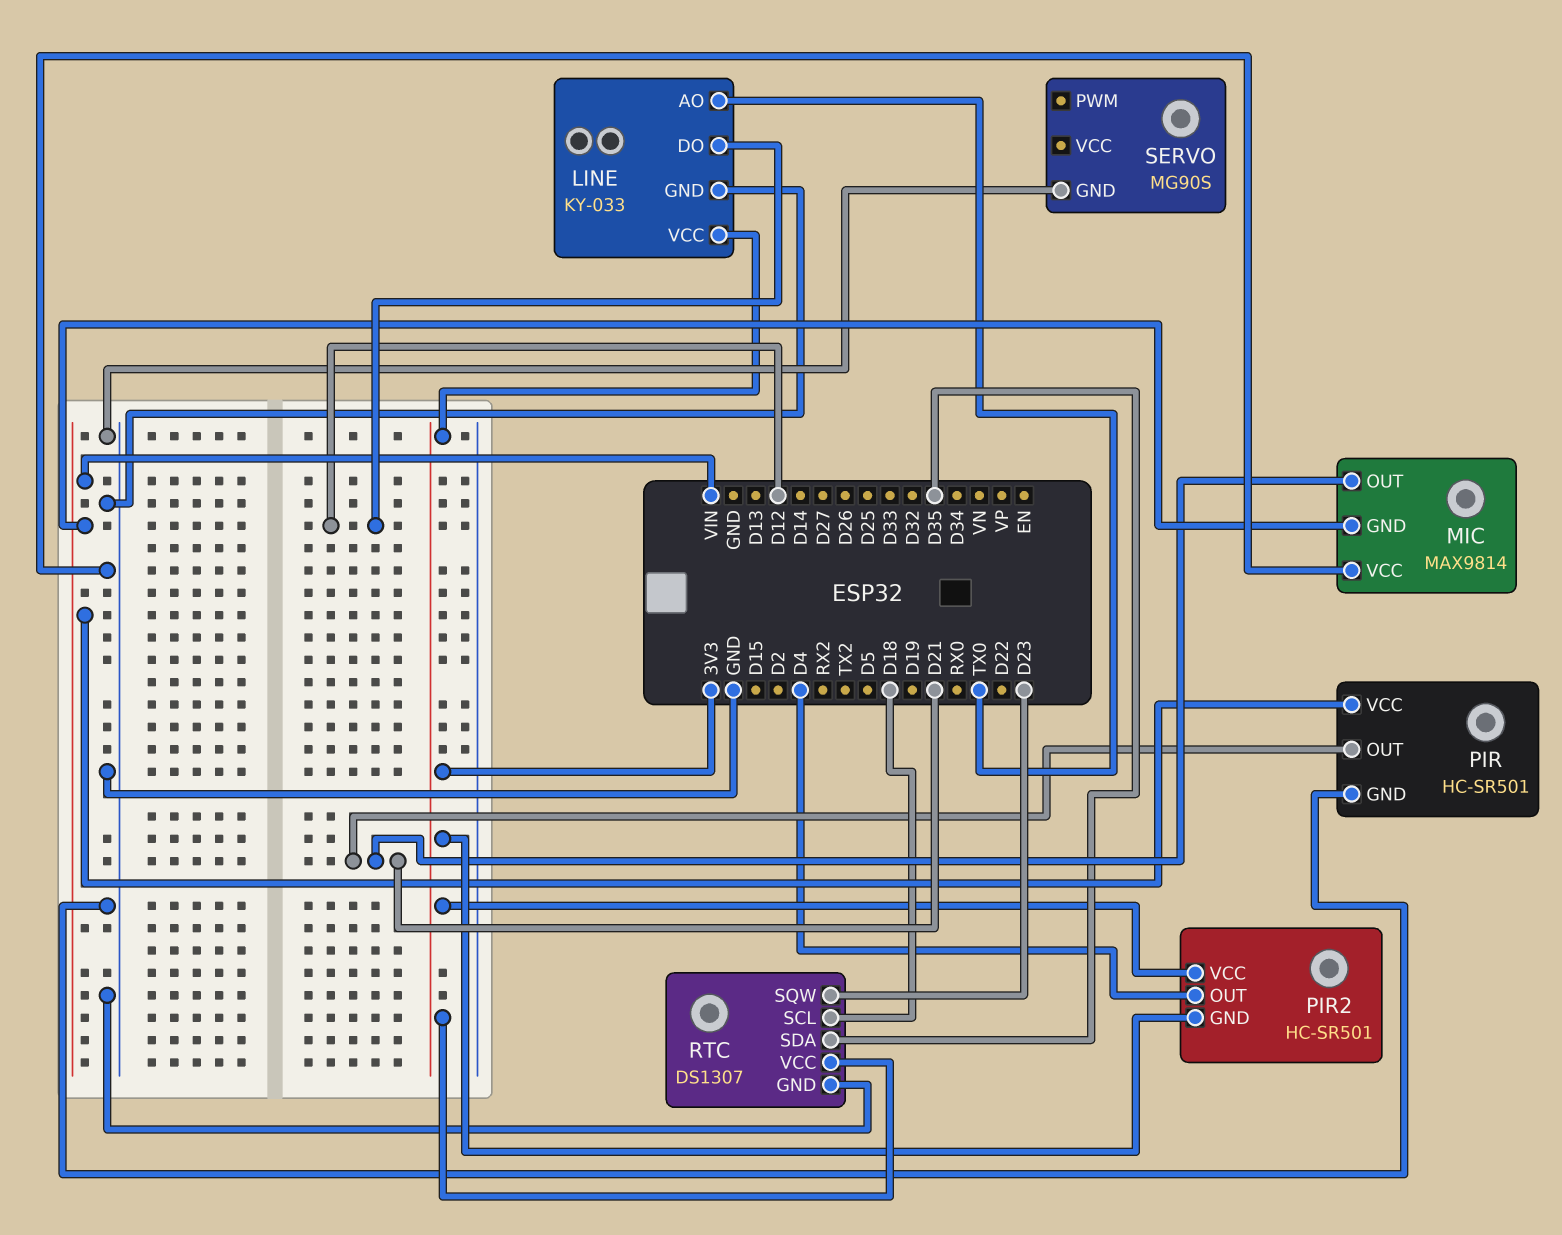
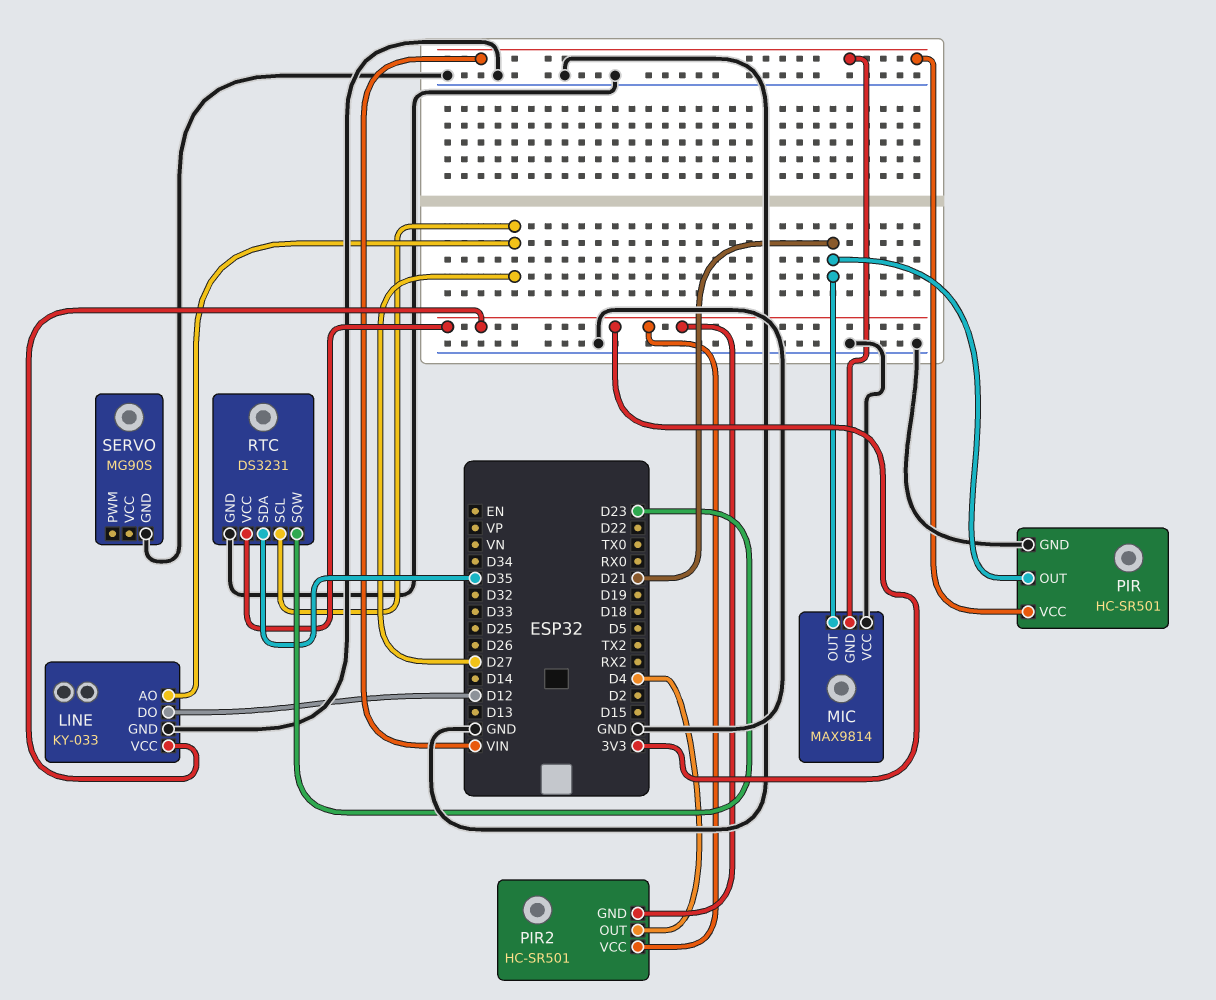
LINE pin AO: TX0 -> D27
RTC: DS1307 -> DS3231
RTC pin SCL: D18 -> D27

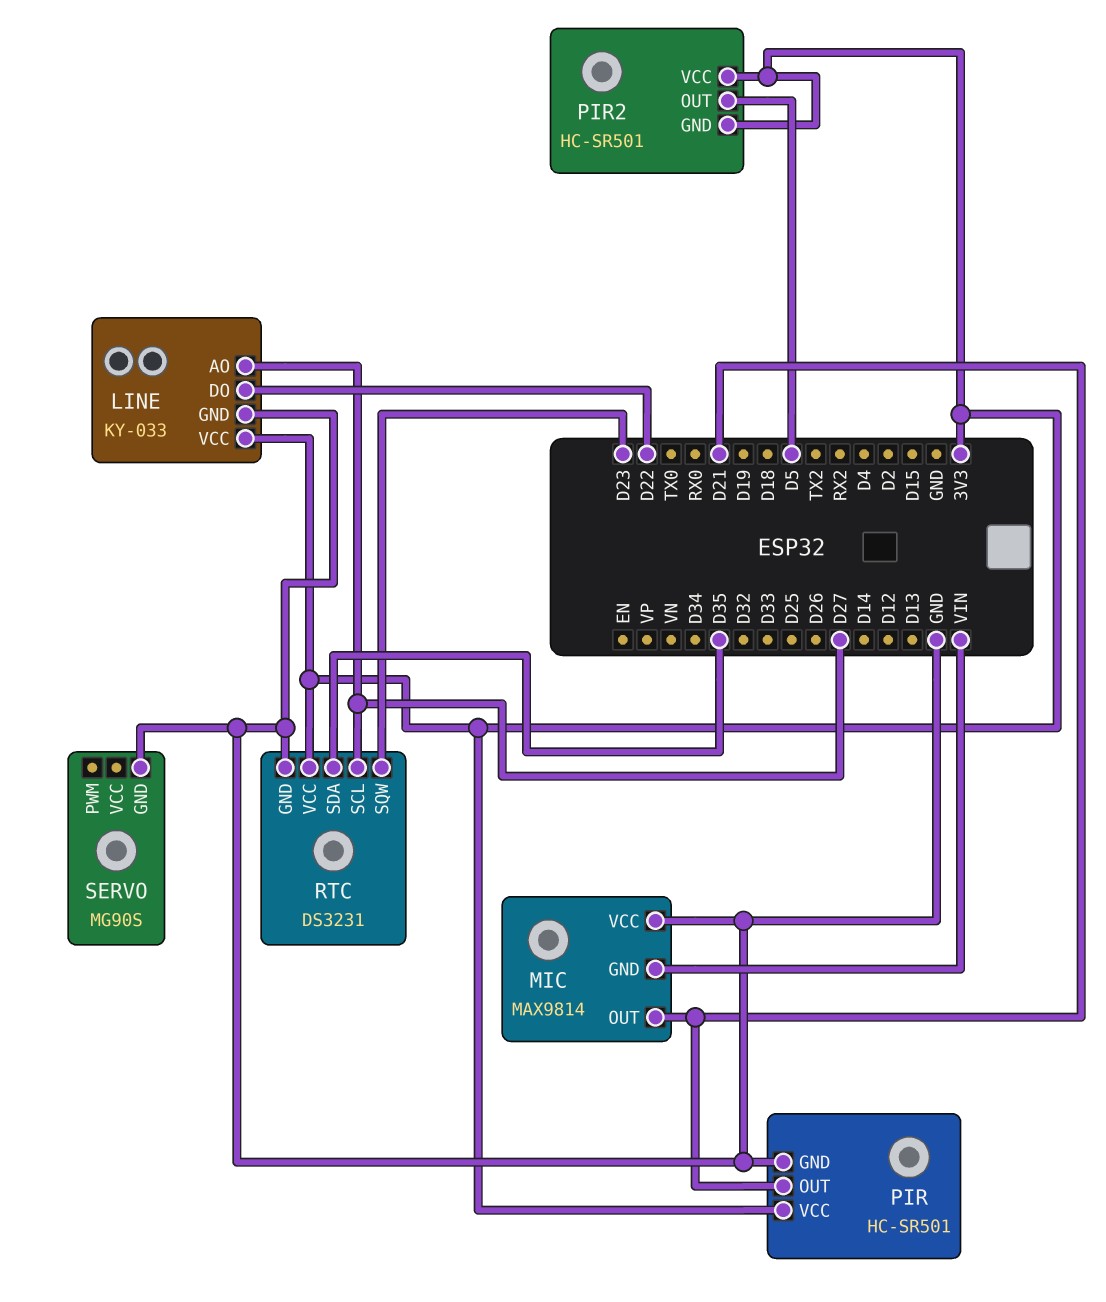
LINE pin DO: D12 -> D22
PIR pin VCC: VIN -> 3V3
PIR2 pin OUT: D4 -> D5

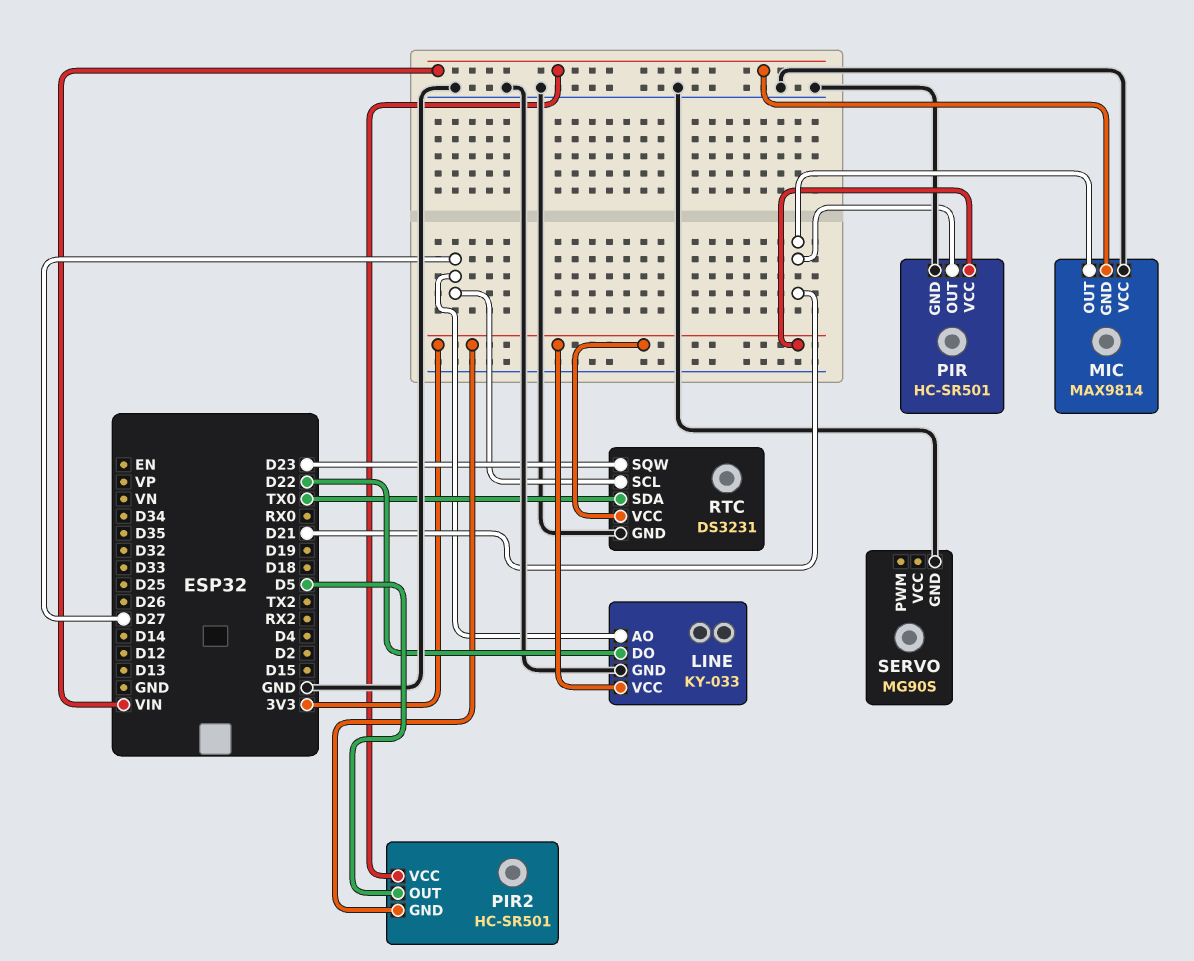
PIR2 pin VCC: 3V3 -> VIN
RTC pin SDA: D35 -> TX0

